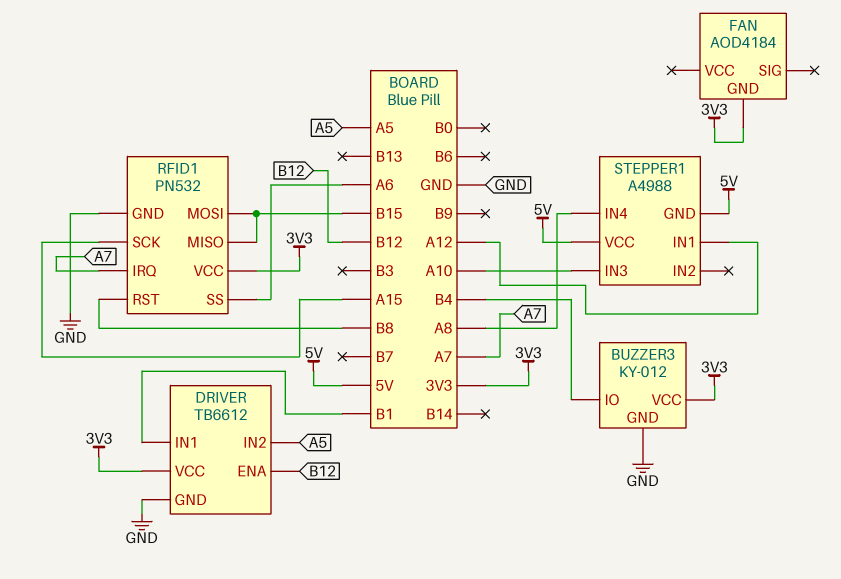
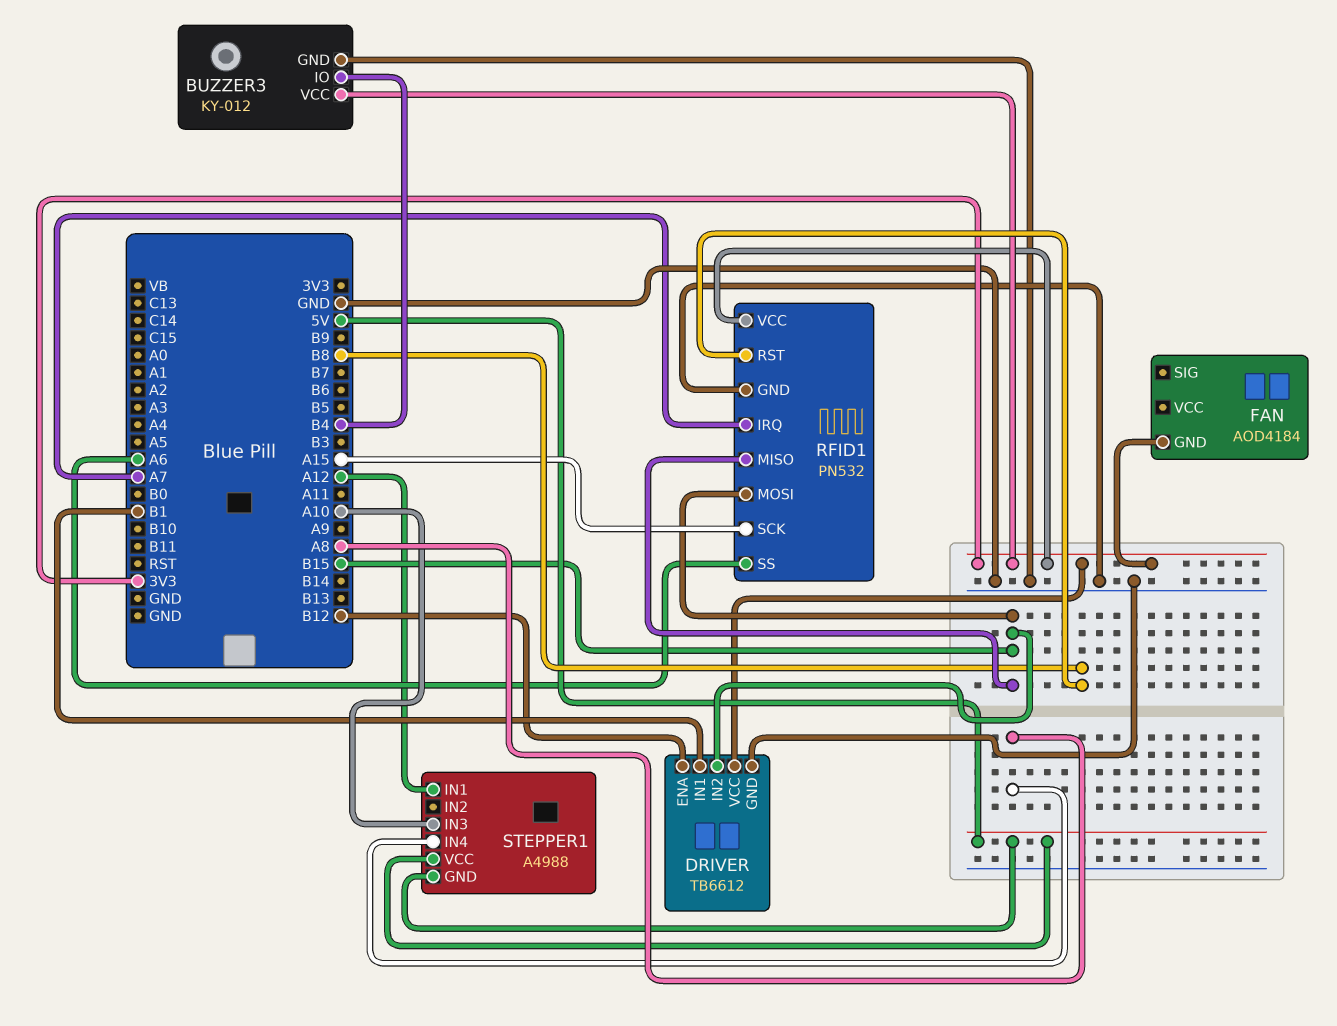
DRIVER pin IN2: A5 -> B15

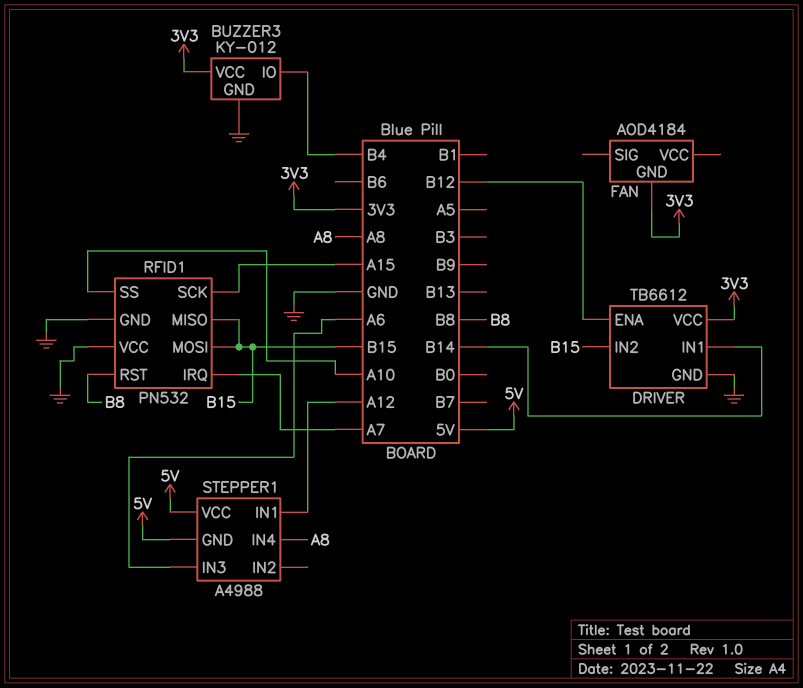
DRIVER pin IN1: B1 -> B14
RFID1 pin SS: A6 -> A10
RFID1 pin VCC: 3V3 -> GND
STEPPER1 pin IN3: A10 -> A6

